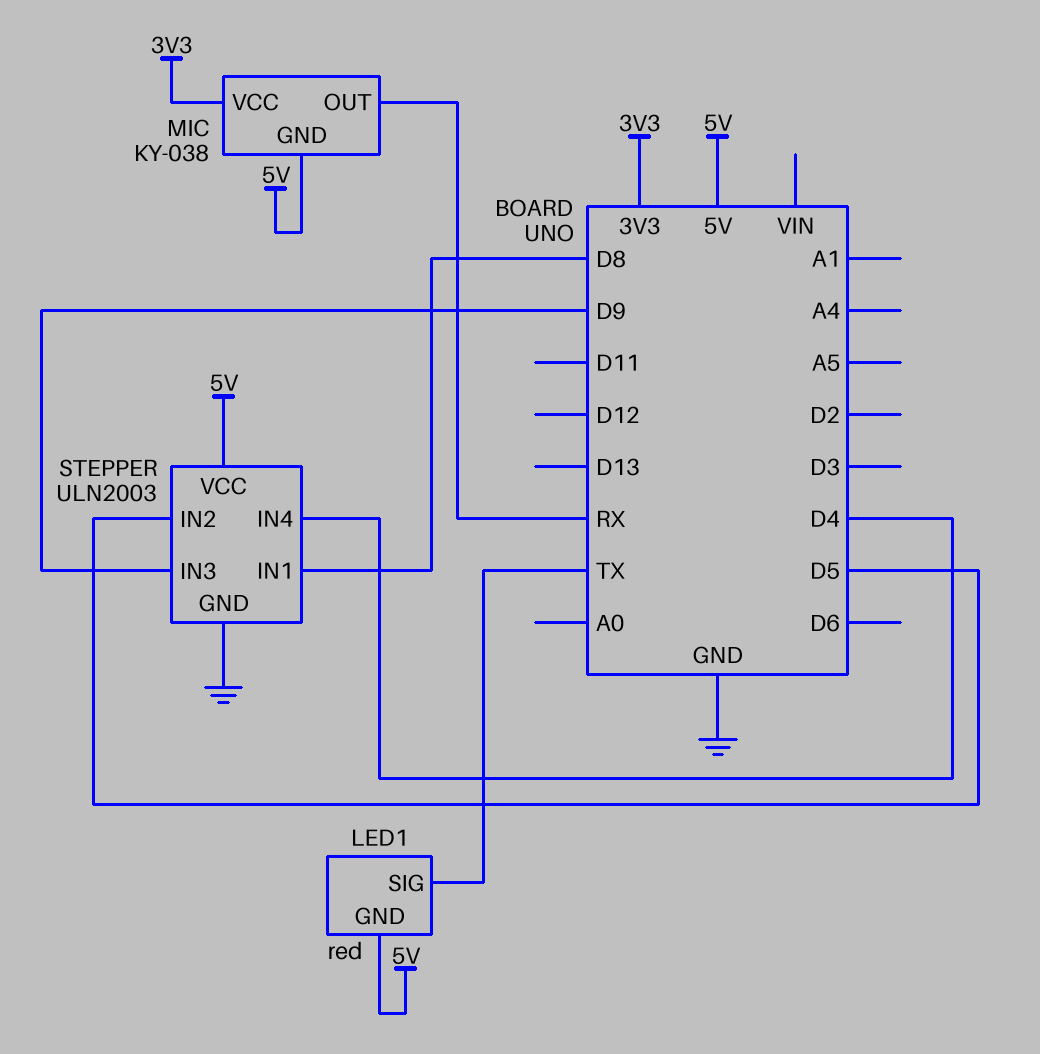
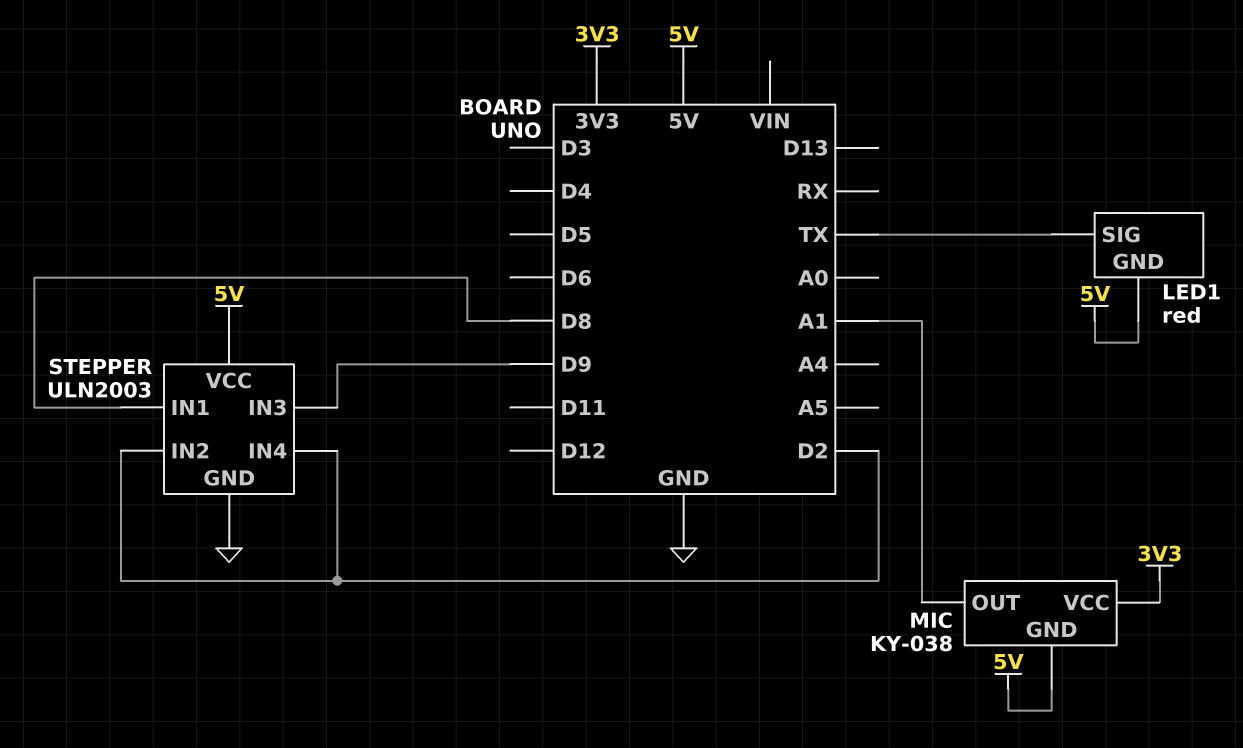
MIC pin OUT: RX -> A1
STEPPER pin IN2: D5 -> D2
STEPPER pin IN4: D4 -> D2

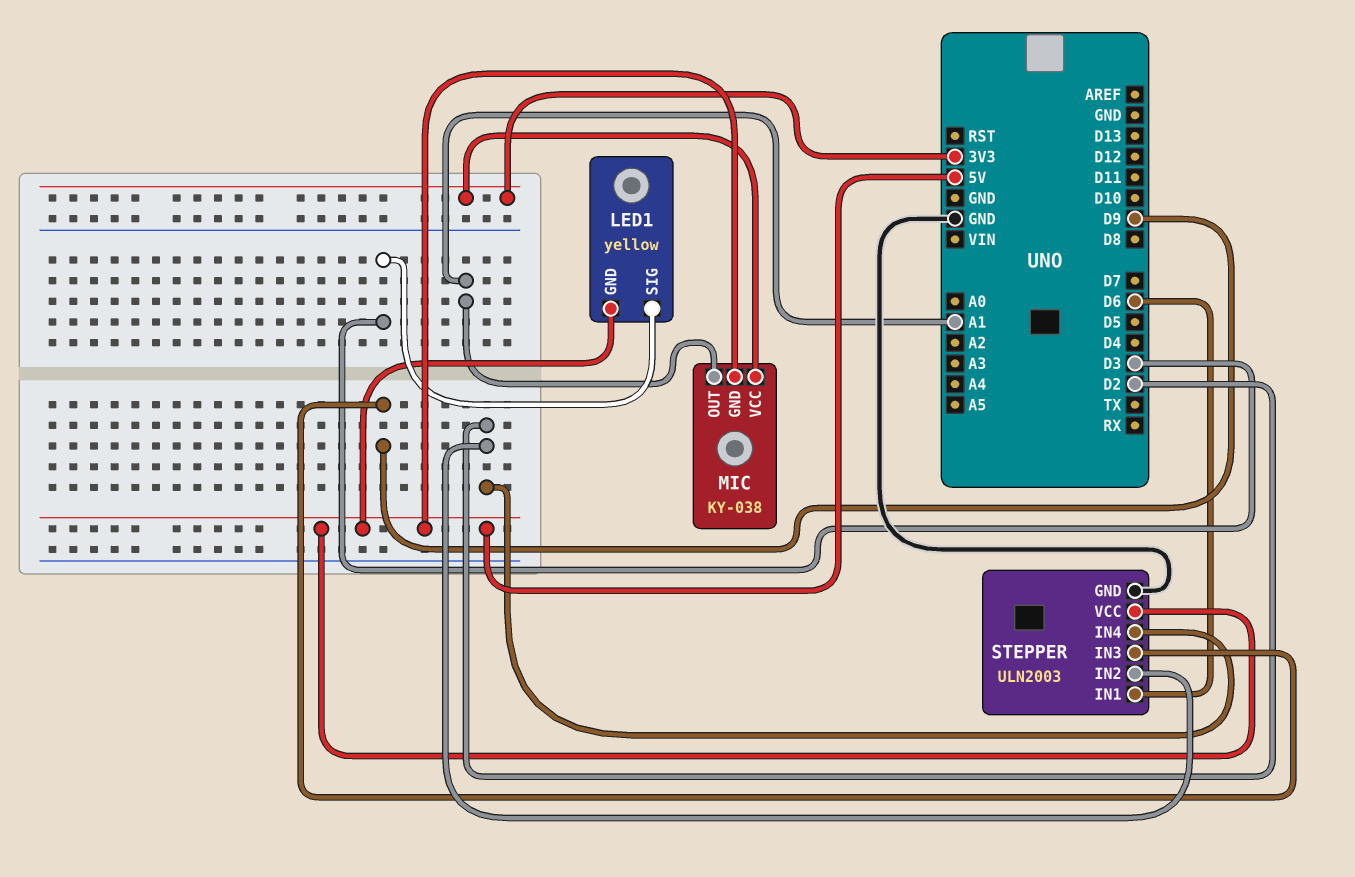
LED1: red -> yellow
LED1 pin SIG: TX -> D3
STEPPER pin IN1: D8 -> D6

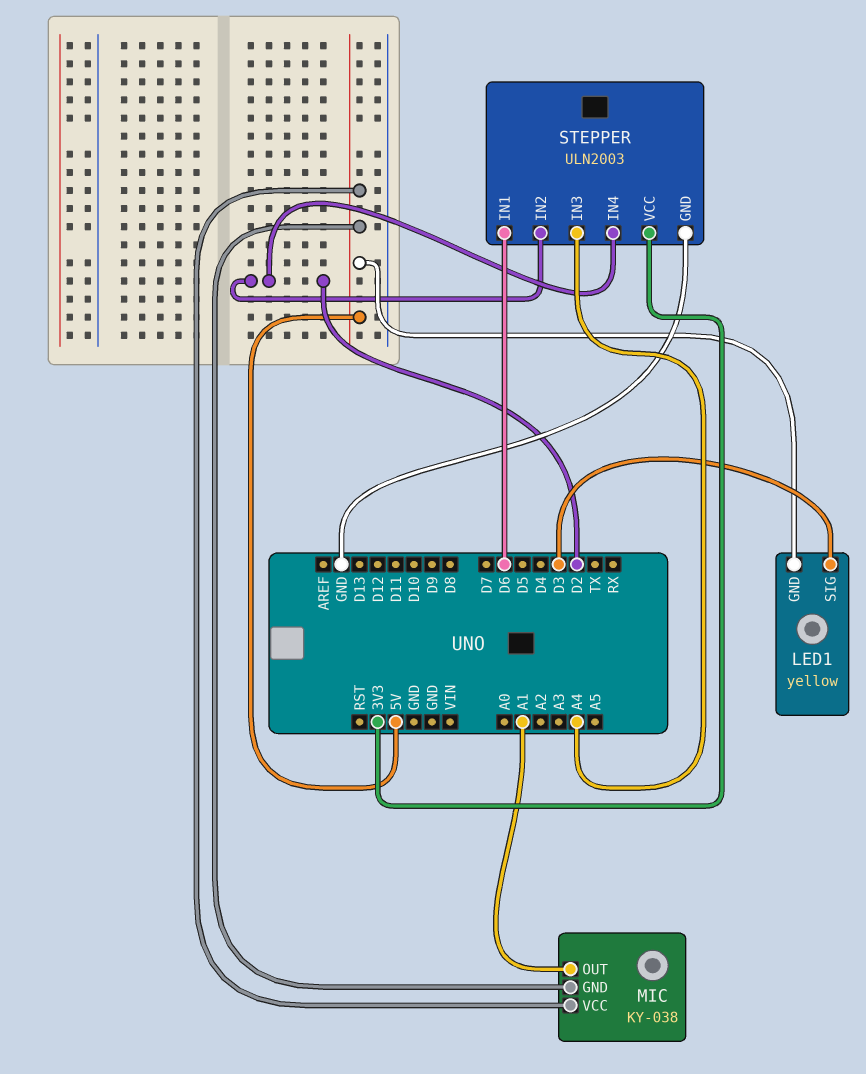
MIC pin VCC: 3V3 -> 5V
STEPPER pin IN3: D9 -> A4
STEPPER pin VCC: 5V -> 3V3

